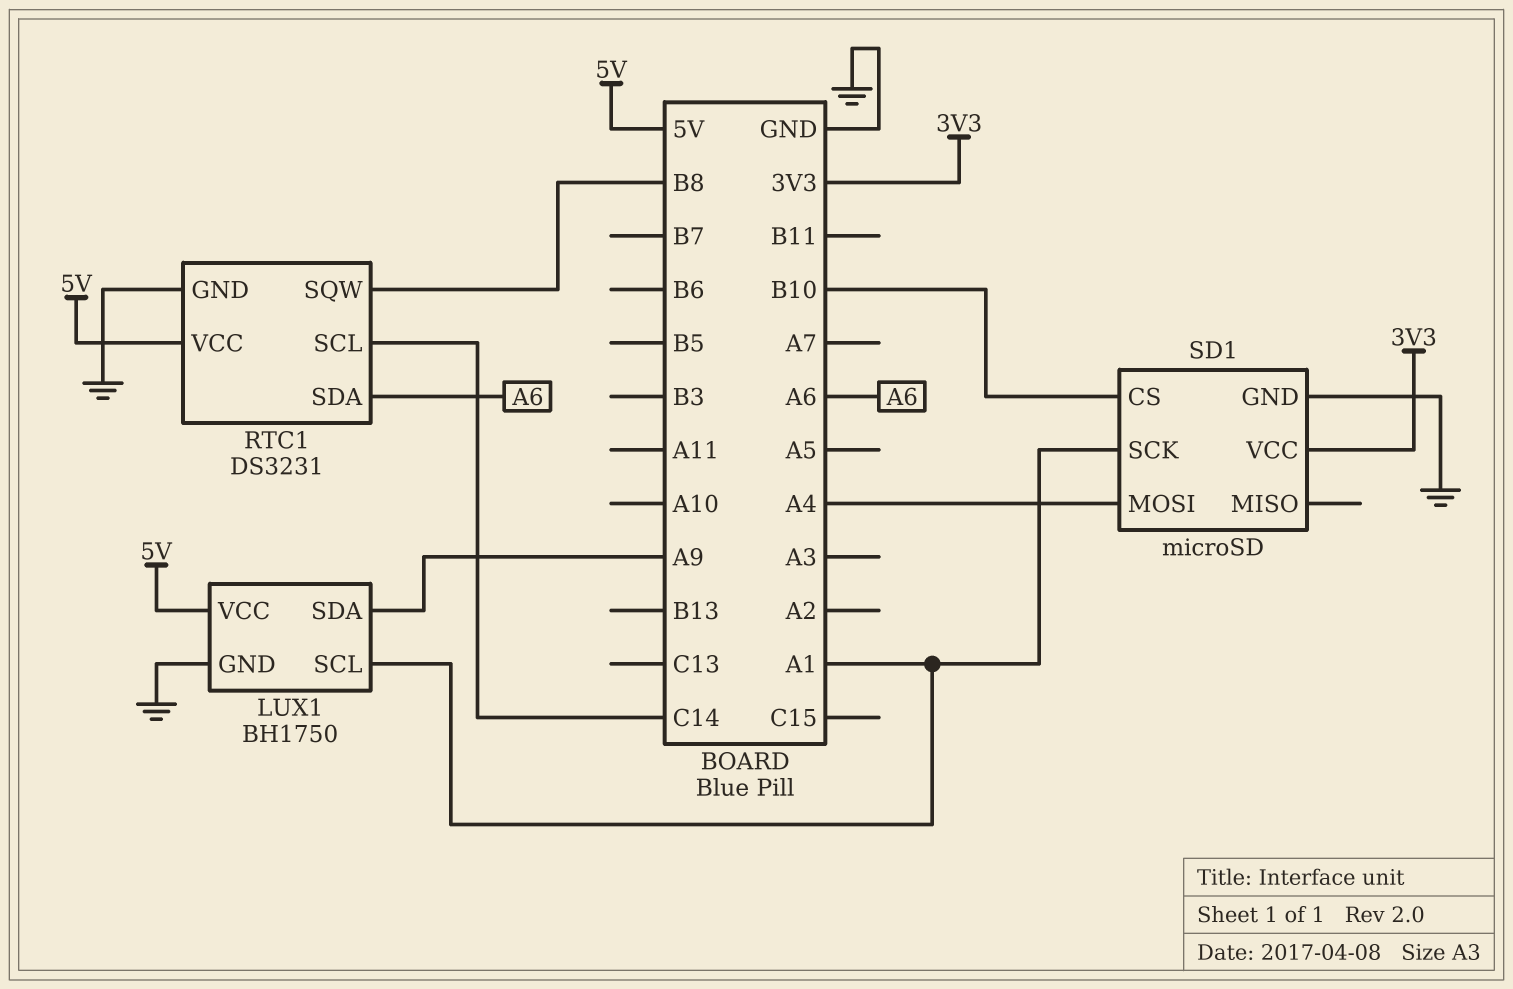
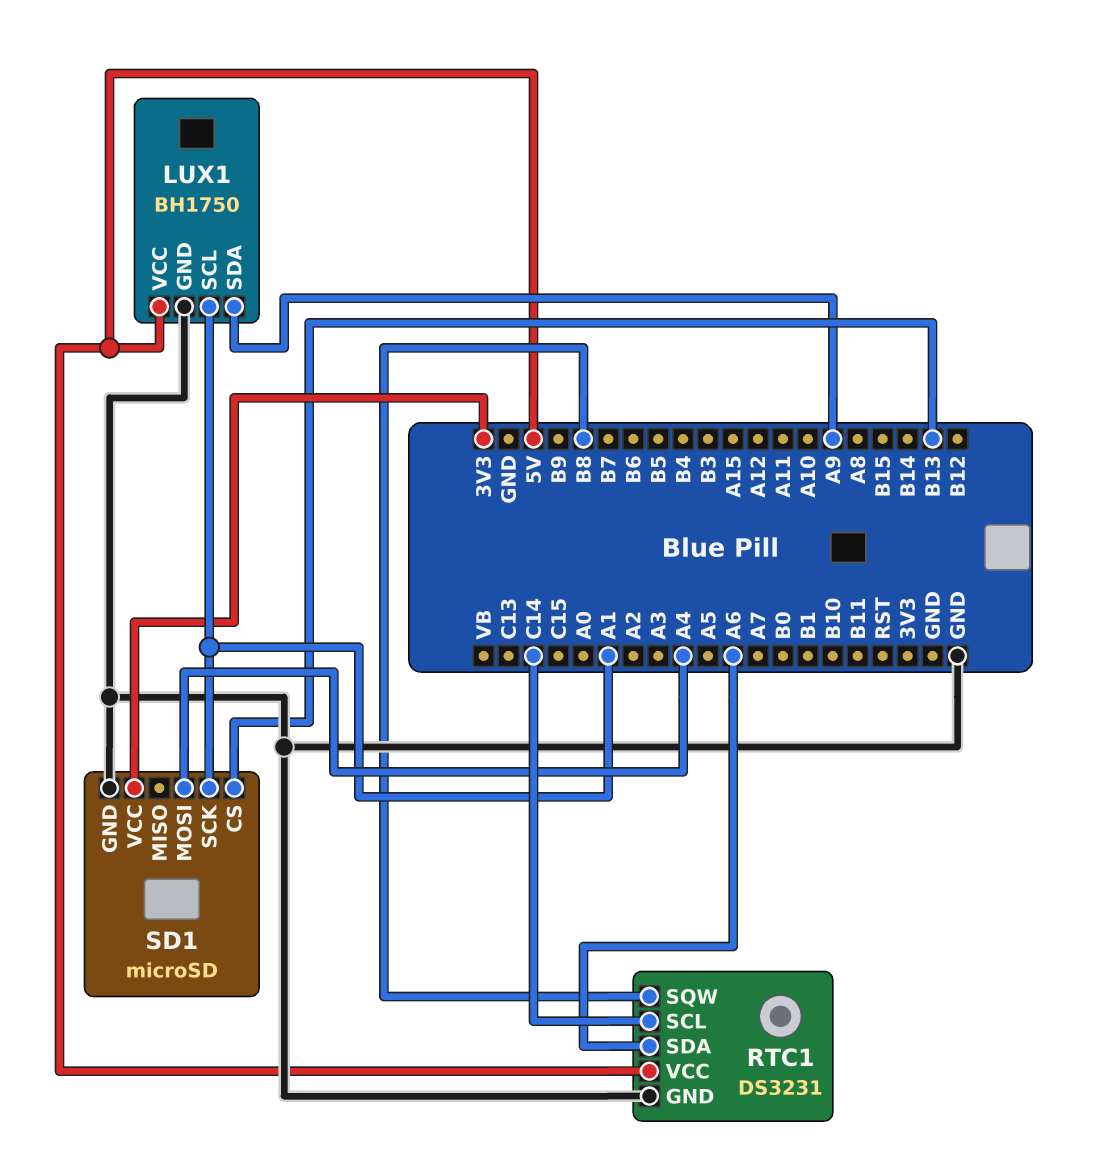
SD1 pin CS: B10 -> B13

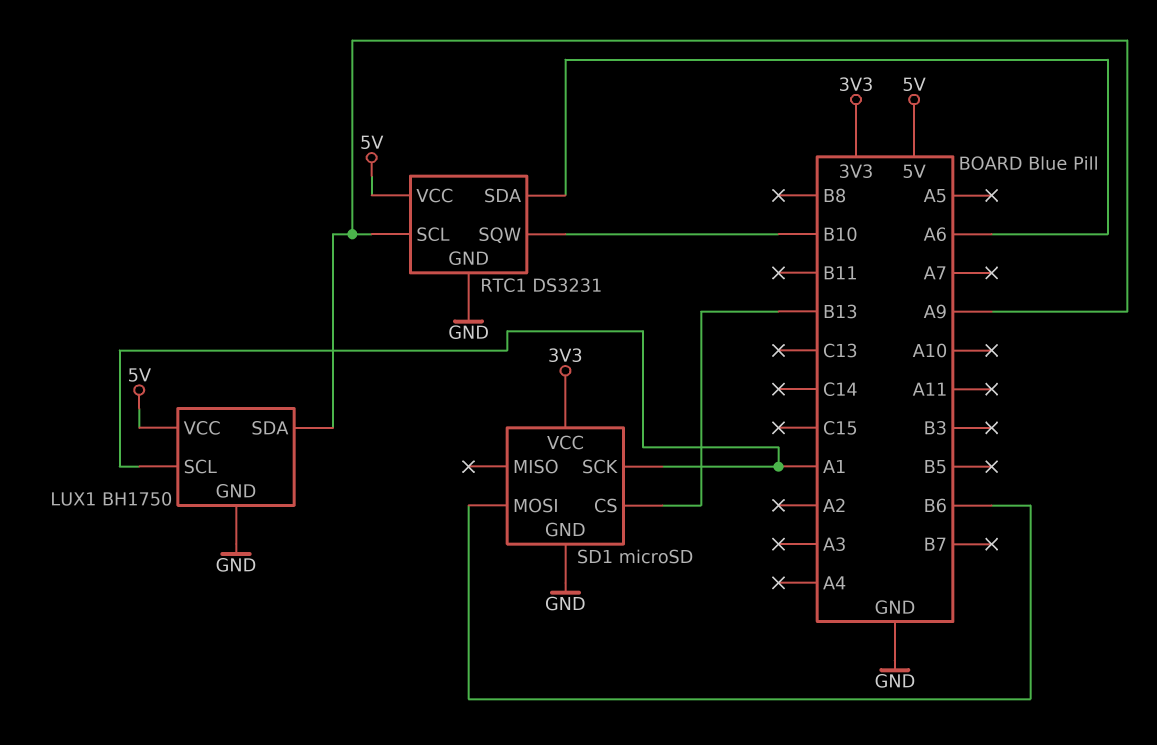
RTC1 pin SCL: C14 -> A9
RTC1 pin SQW: B8 -> B10
SD1 pin MOSI: A4 -> B6

